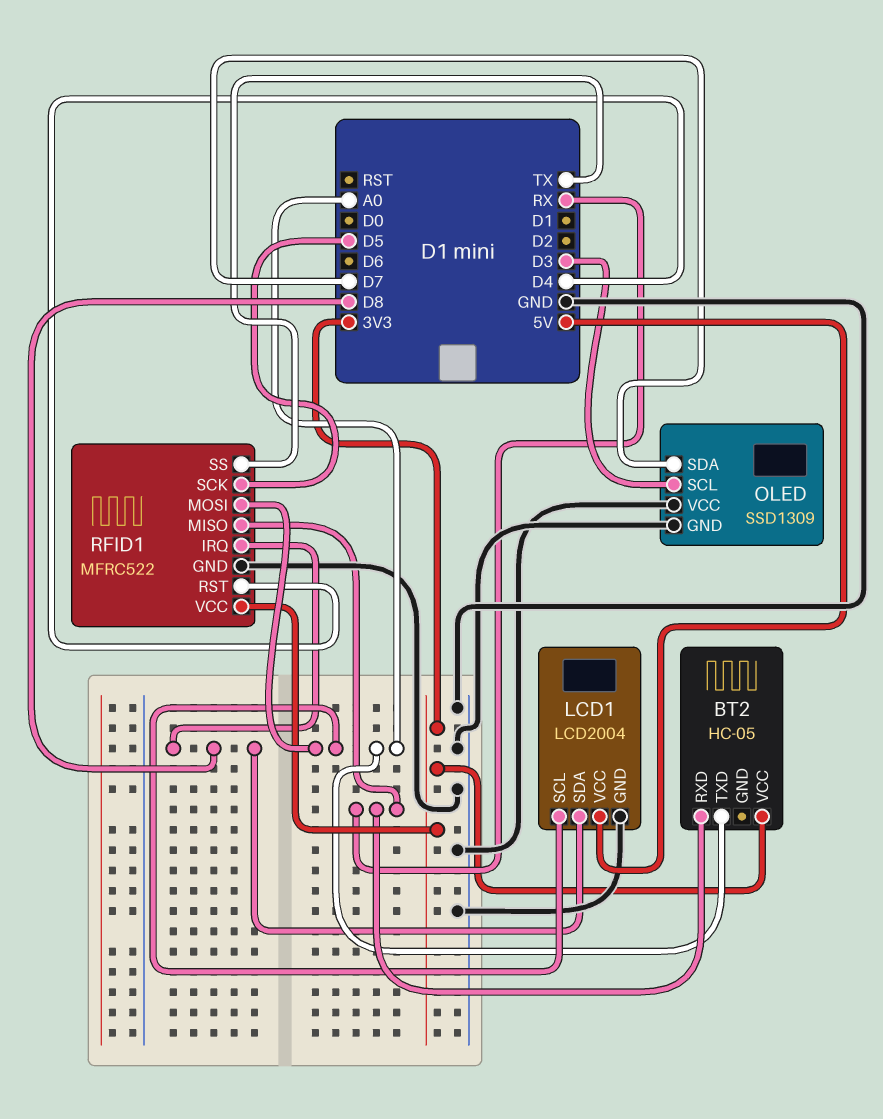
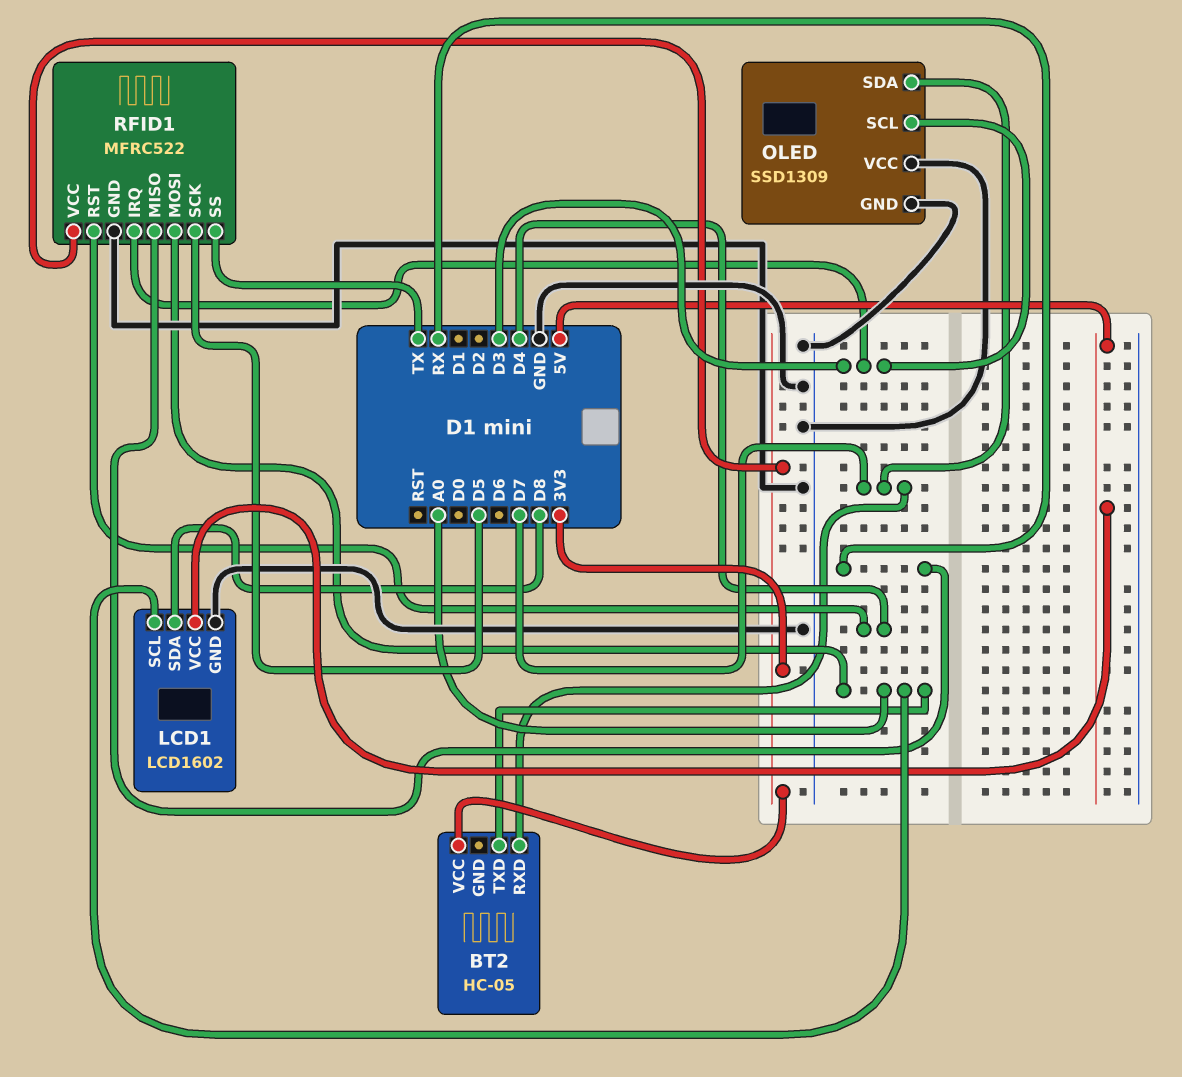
BT2 pin RXD: RX -> D7
LCD1: LCD2004 -> LCD1602
RFID1 pin IRQ: D8 -> D3

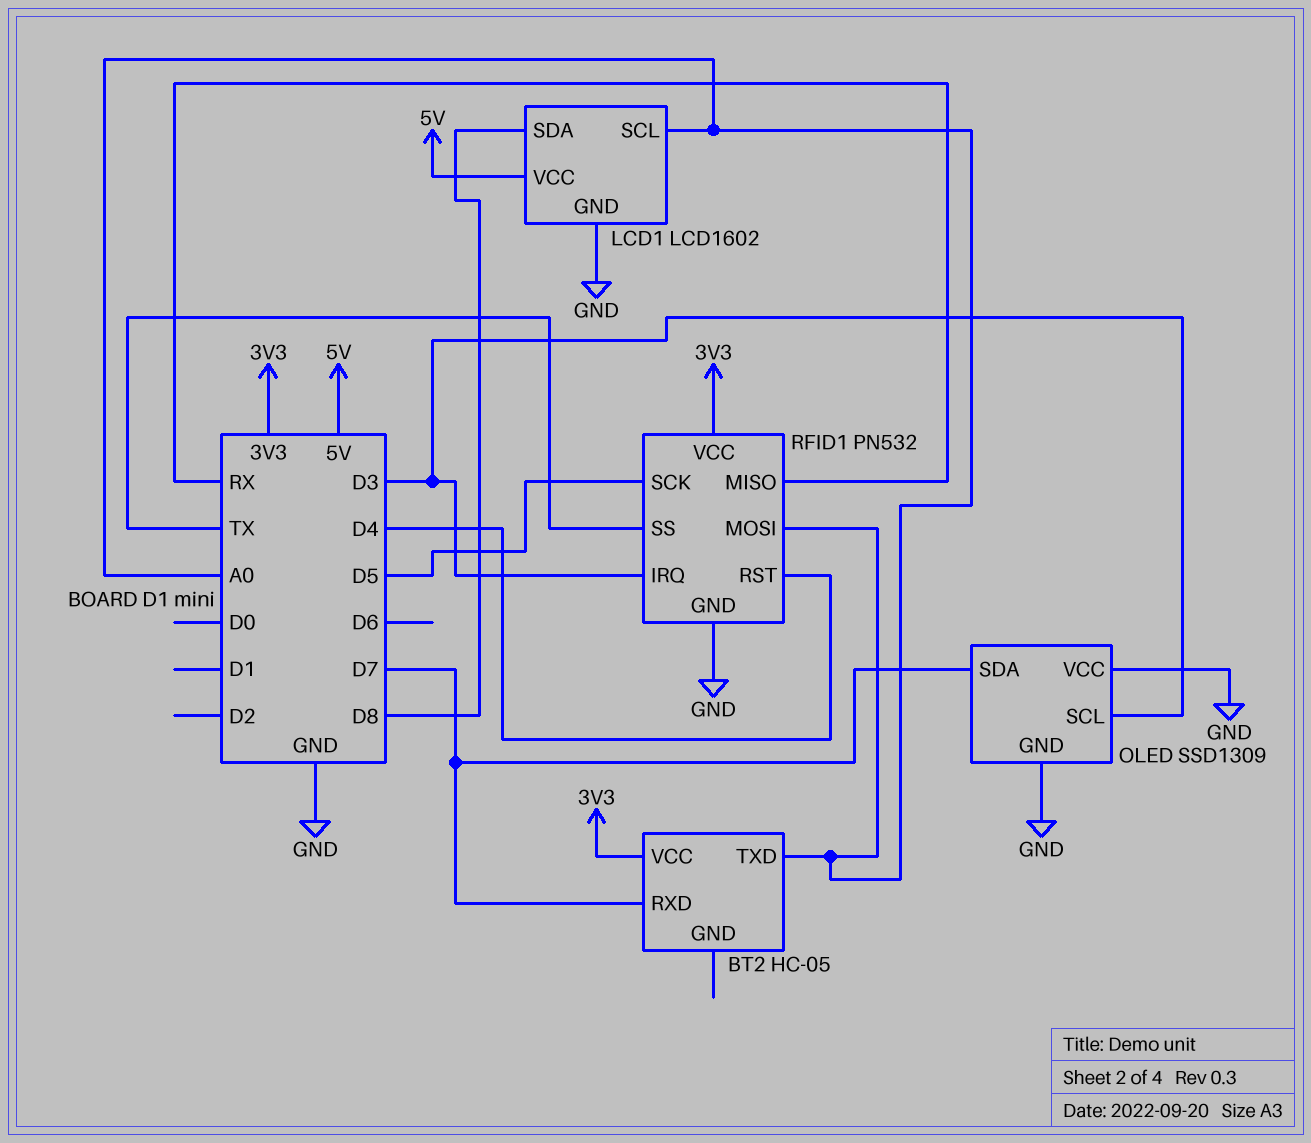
RFID1: MFRC522 -> PN532

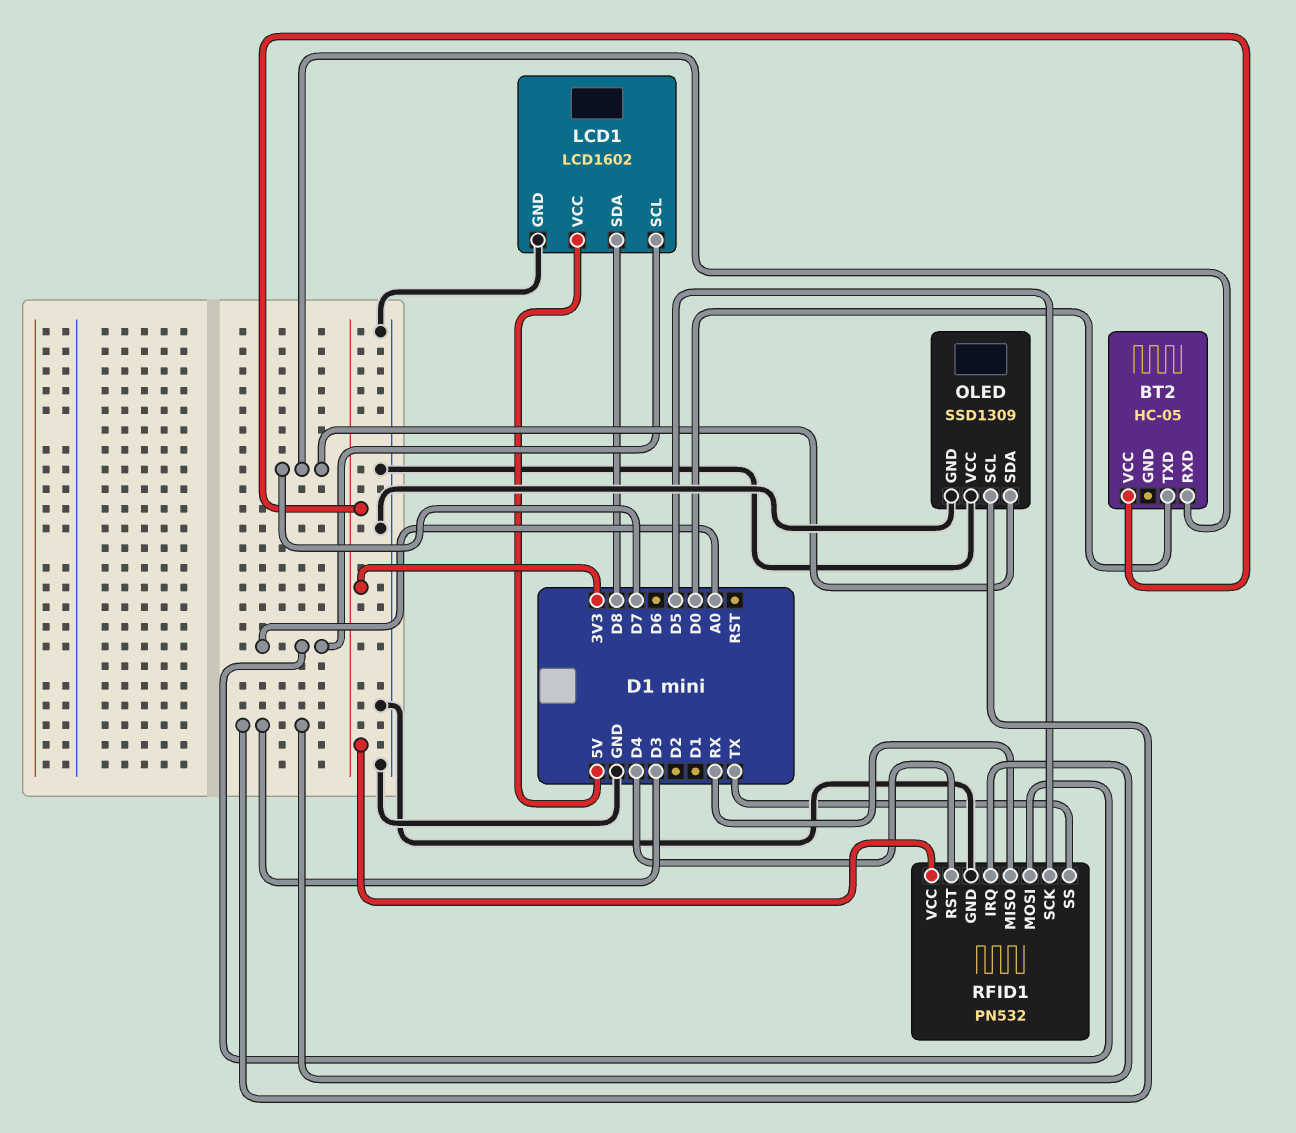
BT2 pin TXD: A0 -> D0

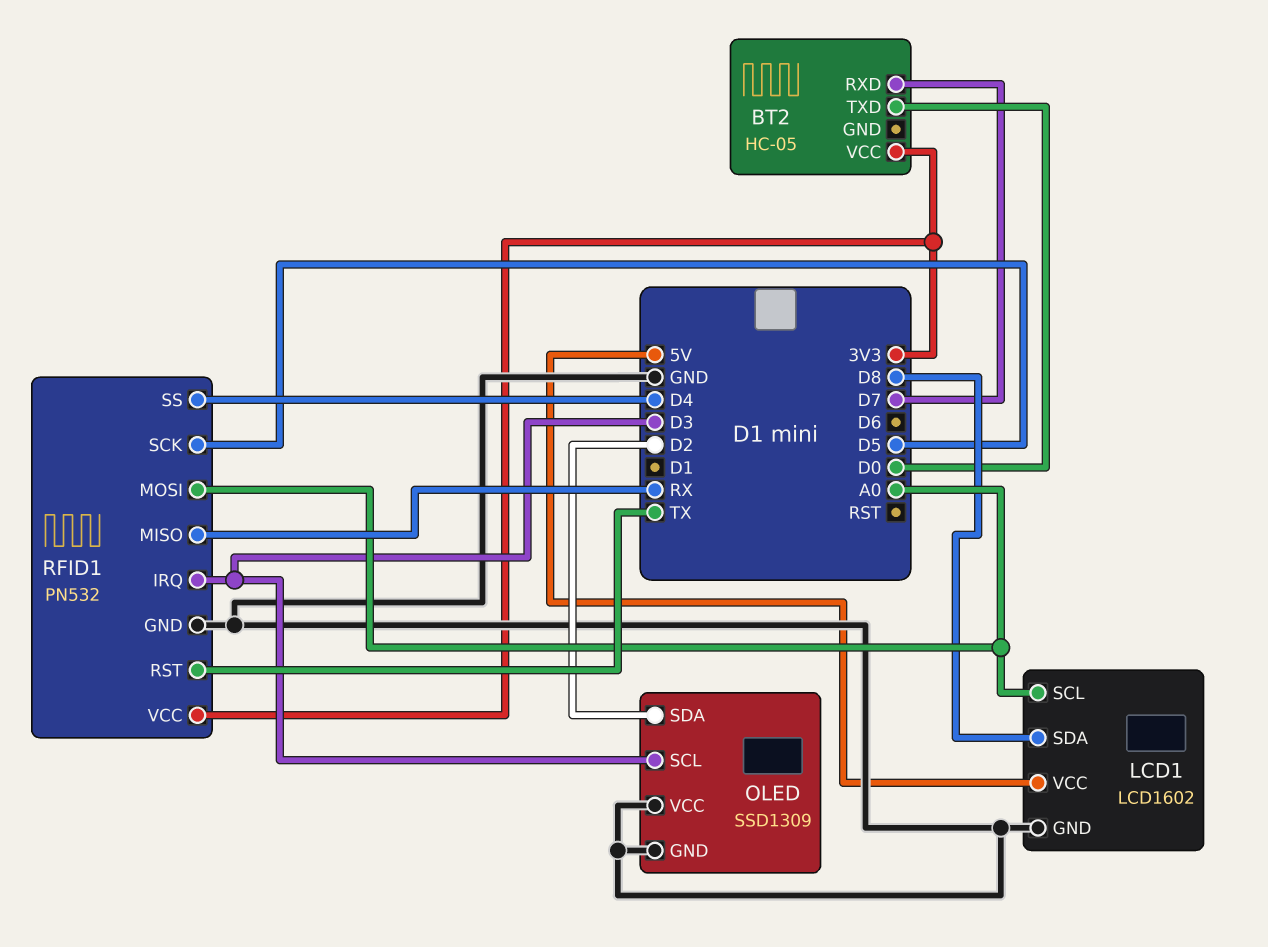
OLED pin SDA: D7 -> D2
RFID1 pin RST: D4 -> TX
RFID1 pin SS: TX -> D4

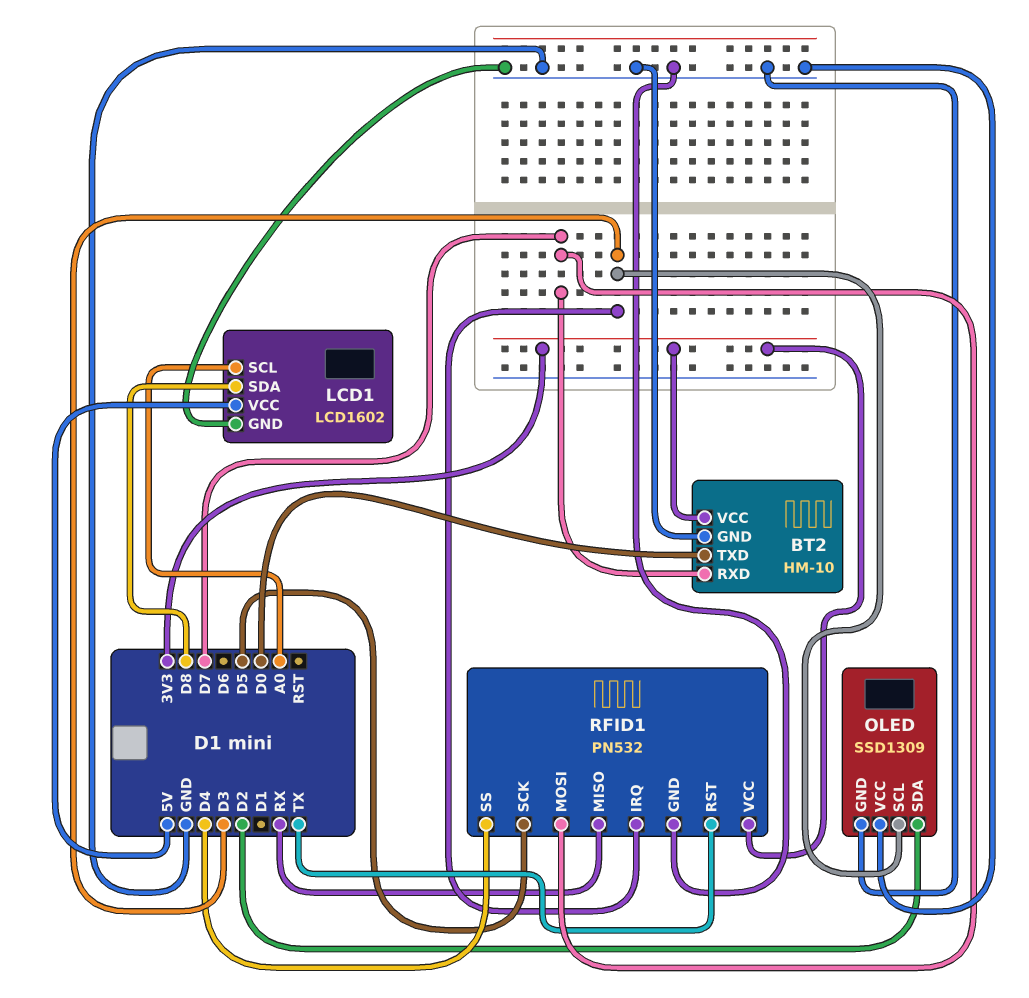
BT2: HC-05 -> HM-10
BT2 pin GND: none -> GND
RFID1 pin MOSI: A0 -> D7

